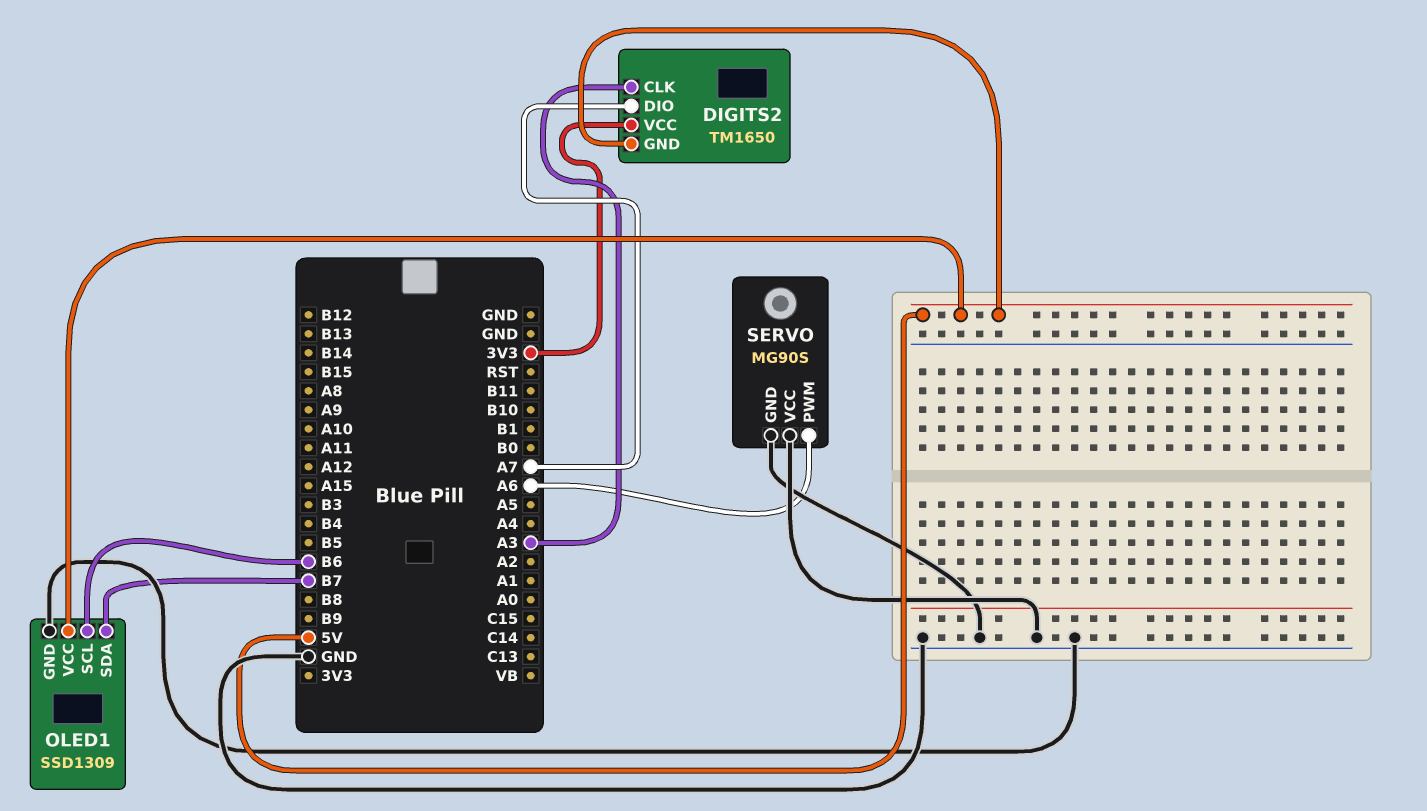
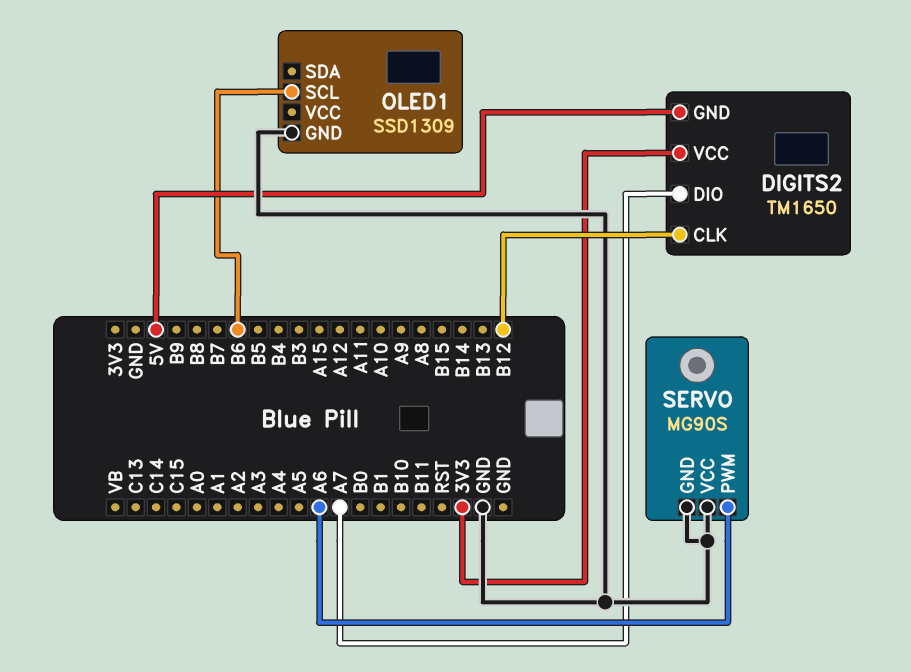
DIGITS2 pin CLK: A3 -> B12
OLED1 pin SDA: B7 -> none
OLED1 pin VCC: 5V -> none

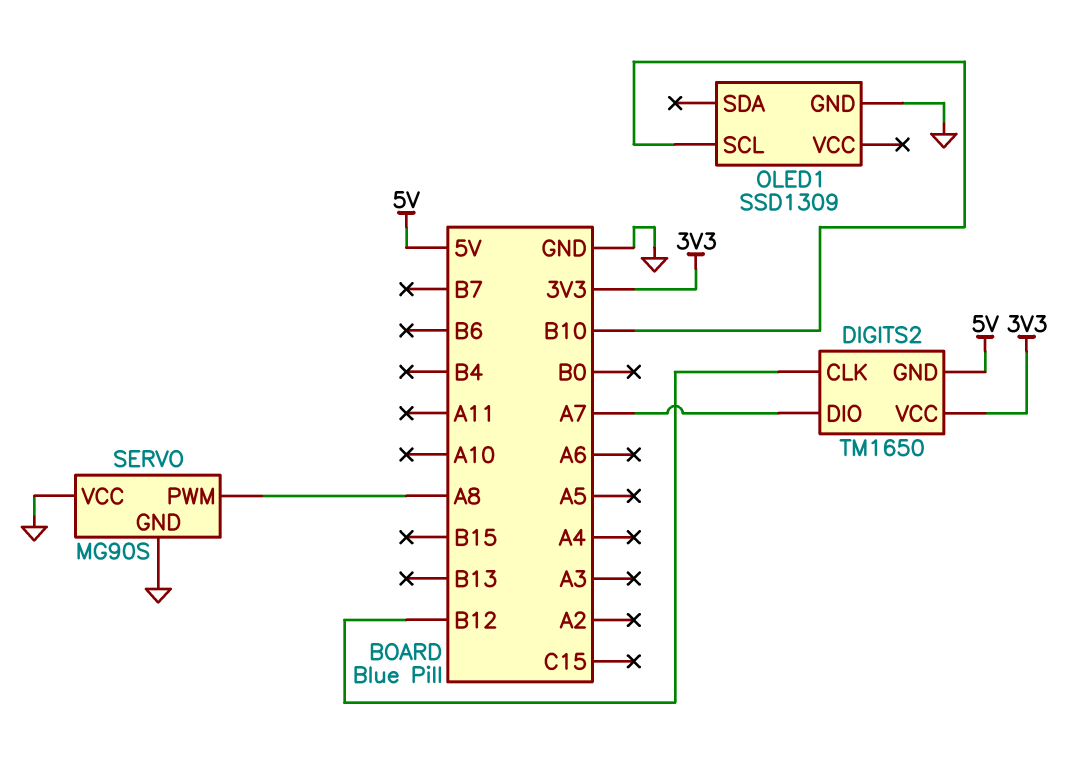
OLED1 pin SCL: B6 -> B10
SERVO pin PWM: A6 -> A8

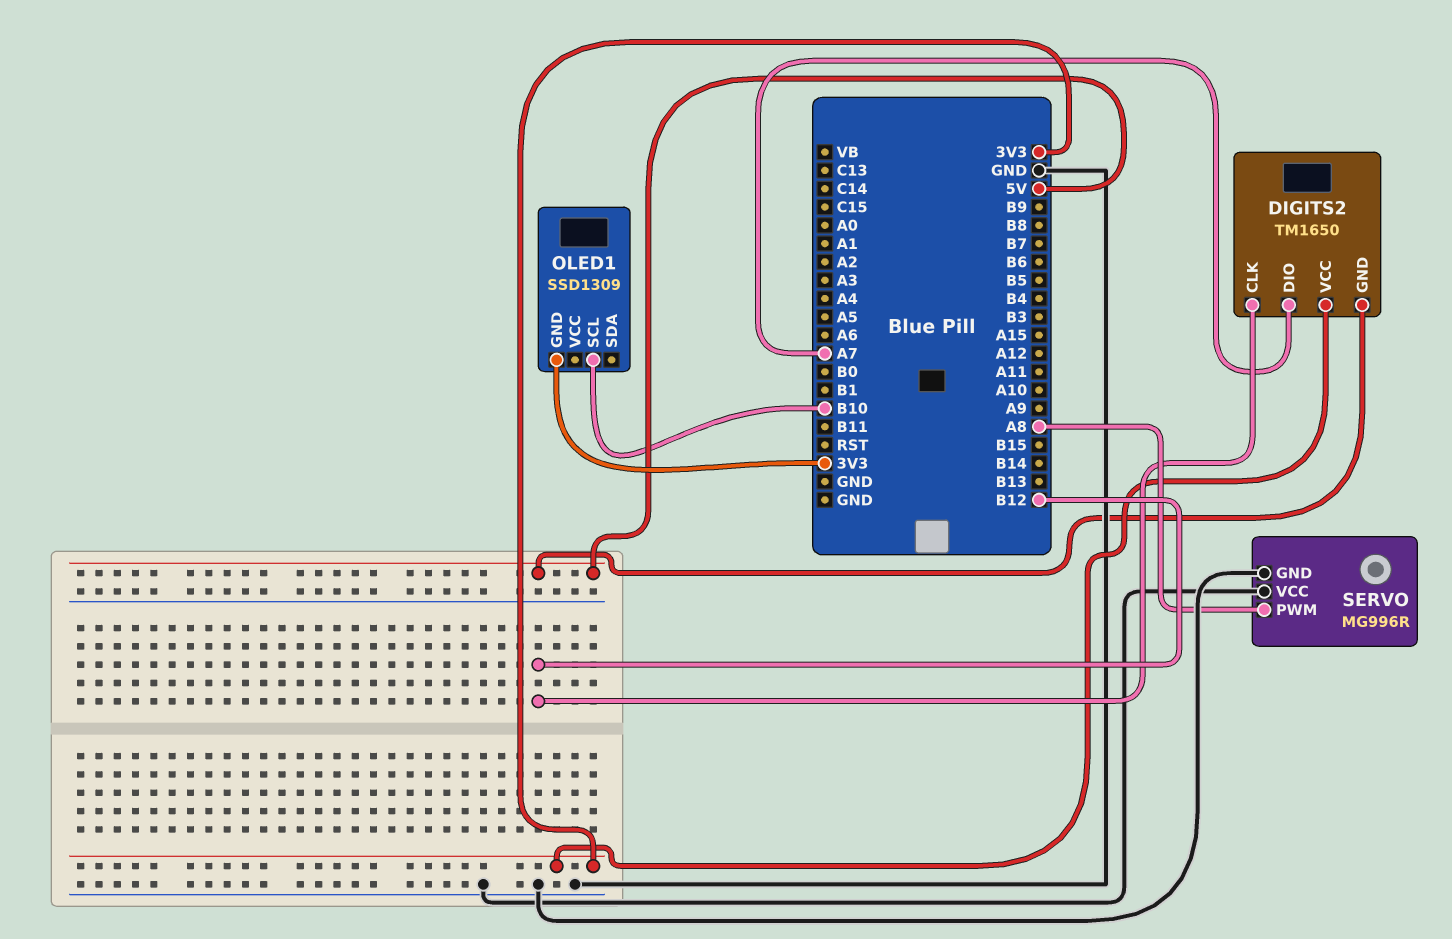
OLED1 pin GND: GND -> 3V3
SERVO: MG90S -> MG996R

